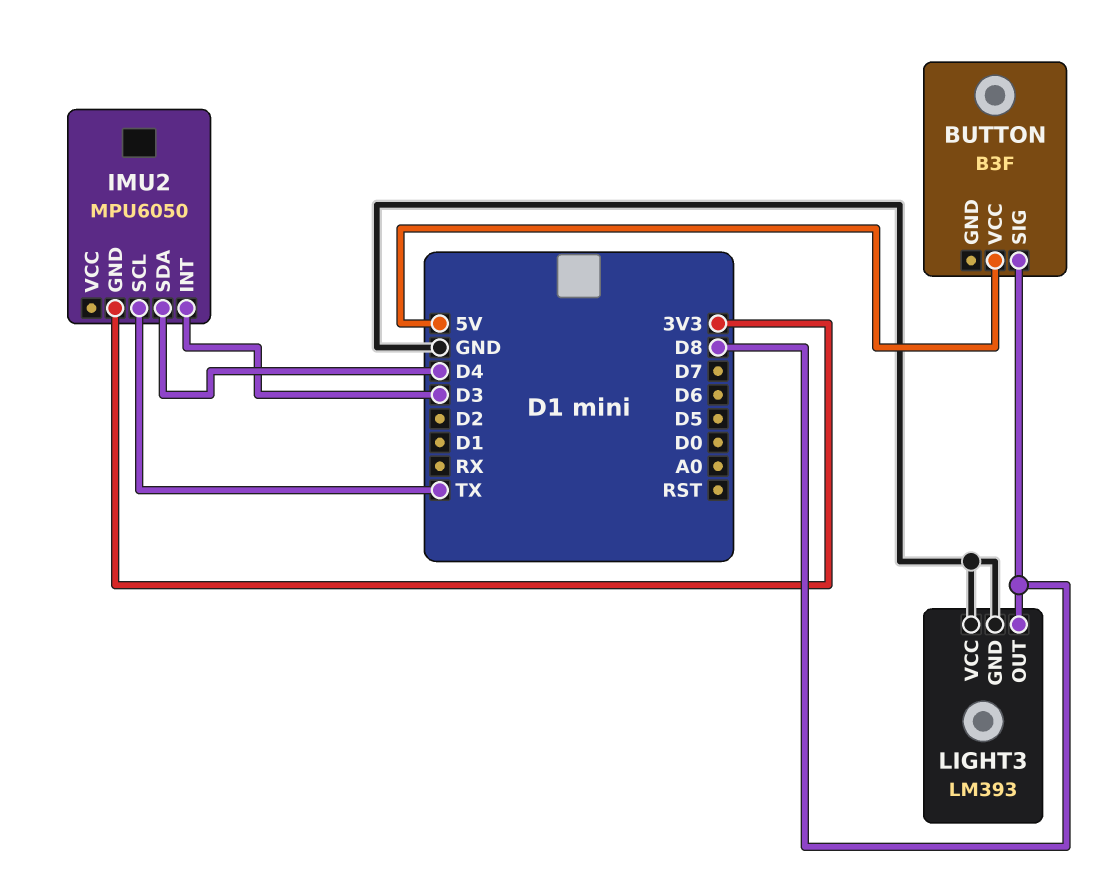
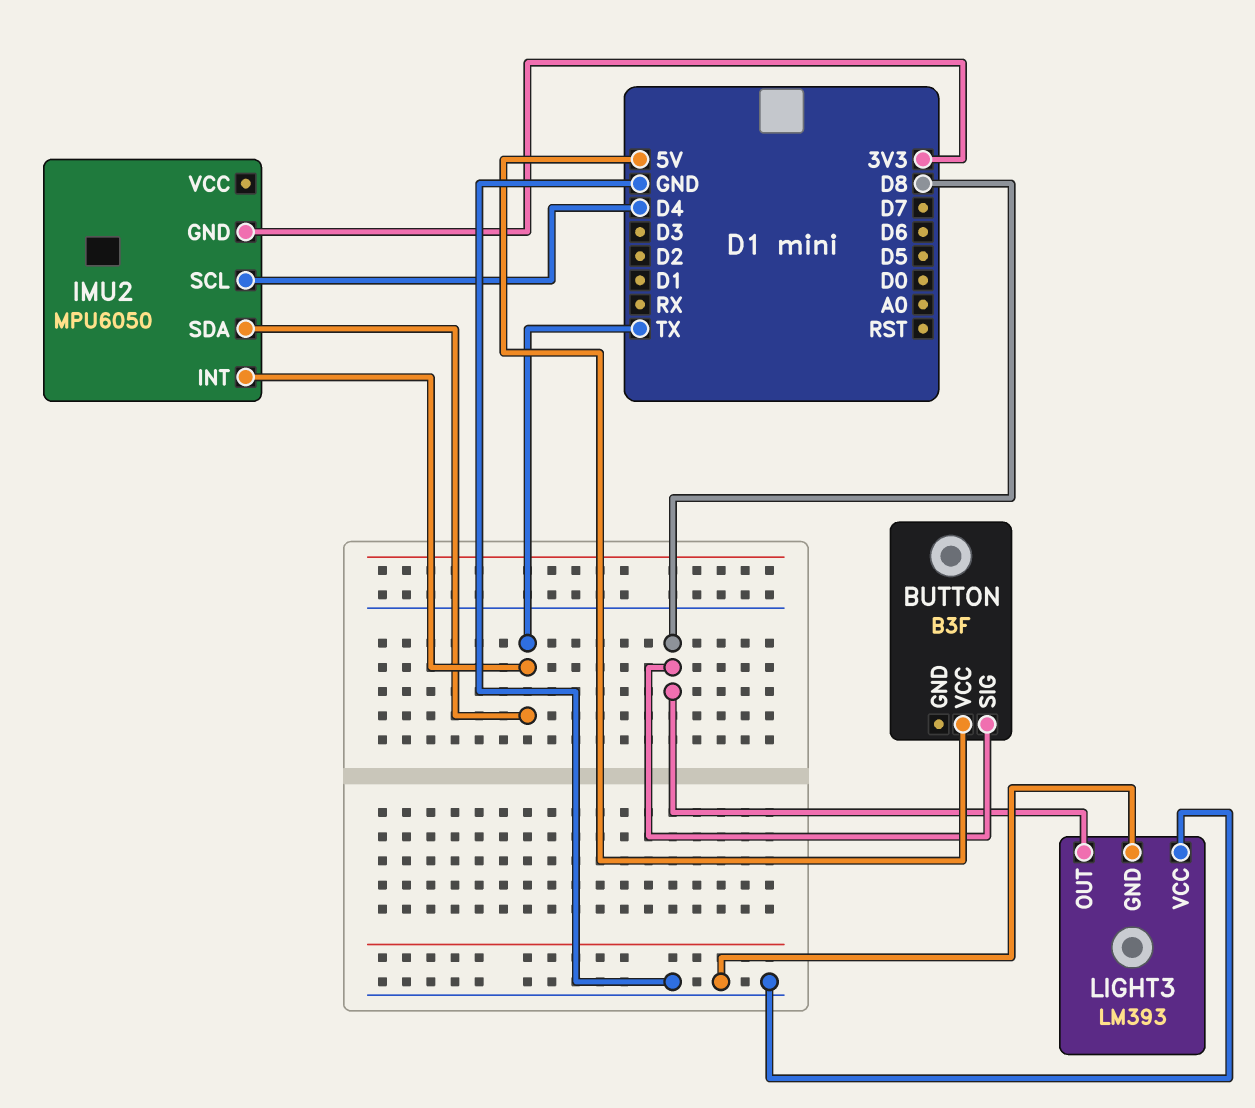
IMU2 pin INT: D3 -> TX
IMU2 pin SCL: TX -> D4
IMU2 pin SDA: D4 -> TX

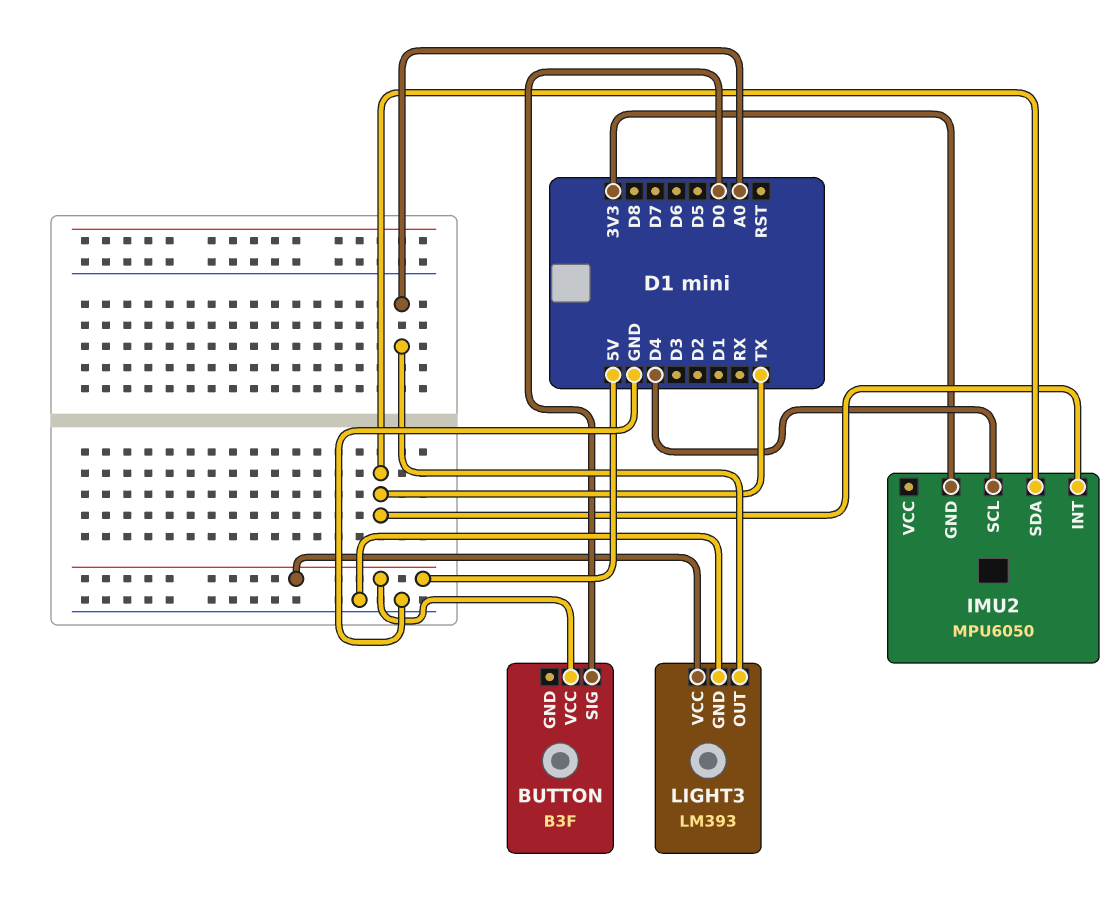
BUTTON pin SIG: D8 -> D0
LIGHT3 pin OUT: D8 -> A0
LIGHT3 pin VCC: GND -> 5V

